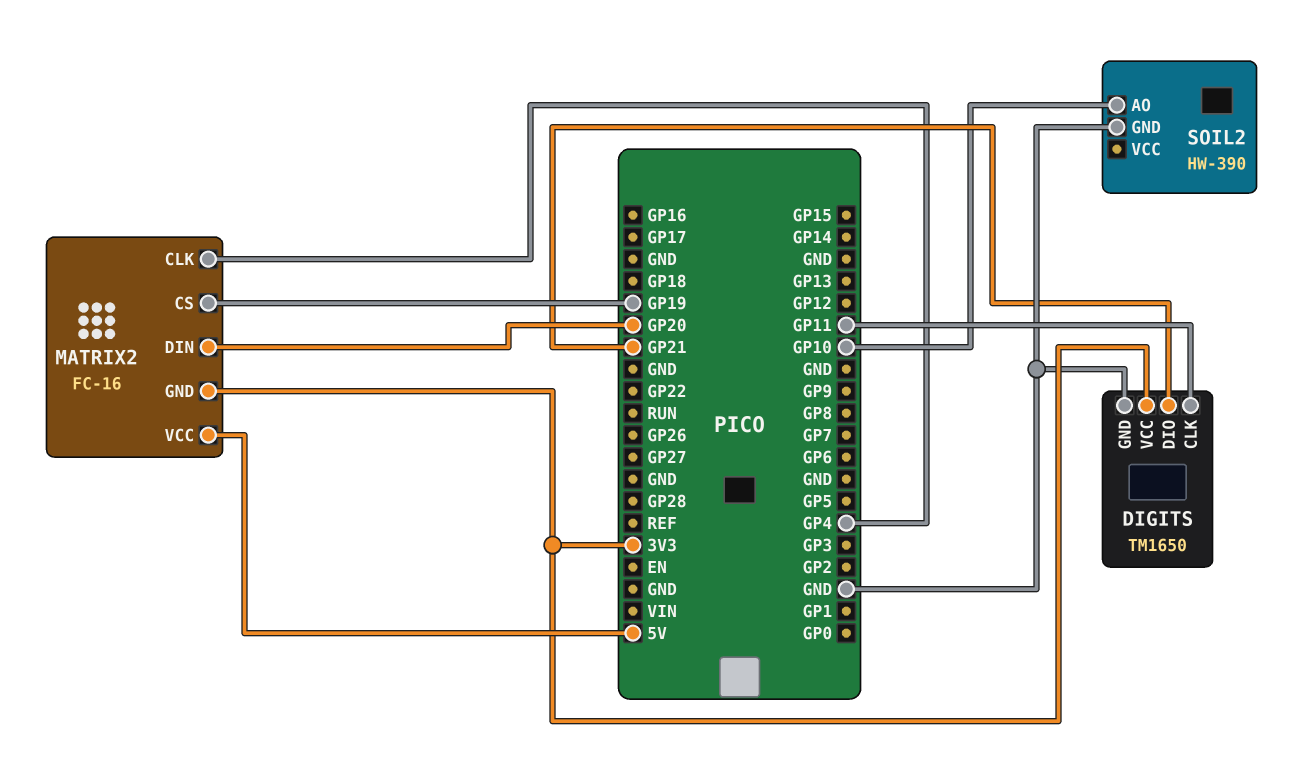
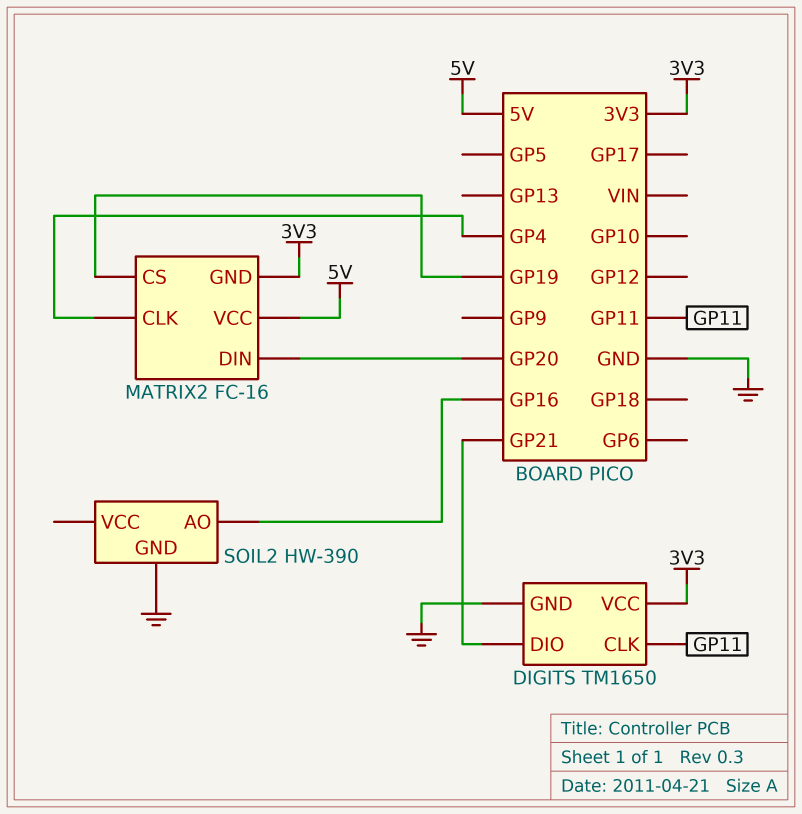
SOIL2 pin AO: GP10 -> GP16

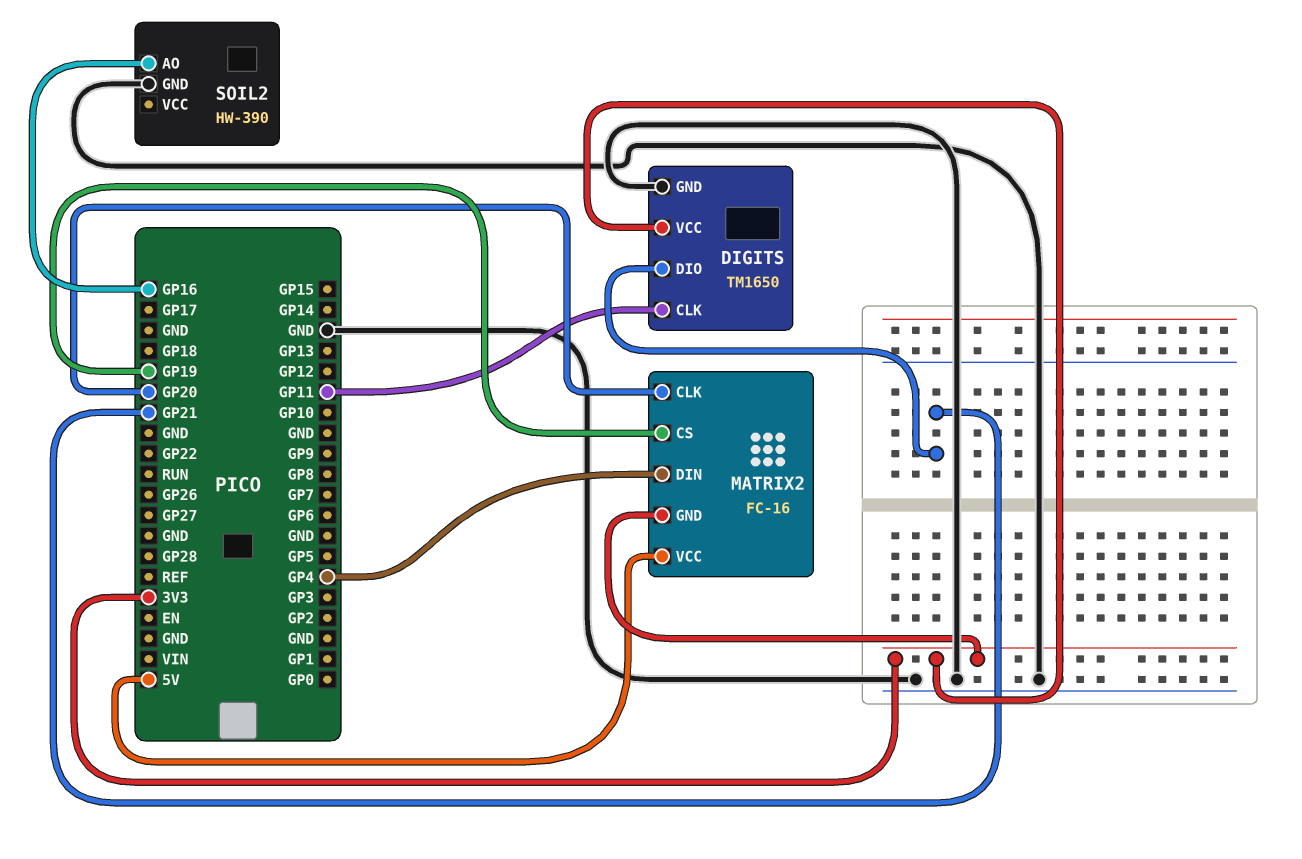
MATRIX2 pin CLK: GP4 -> GP20
MATRIX2 pin DIN: GP20 -> GP4

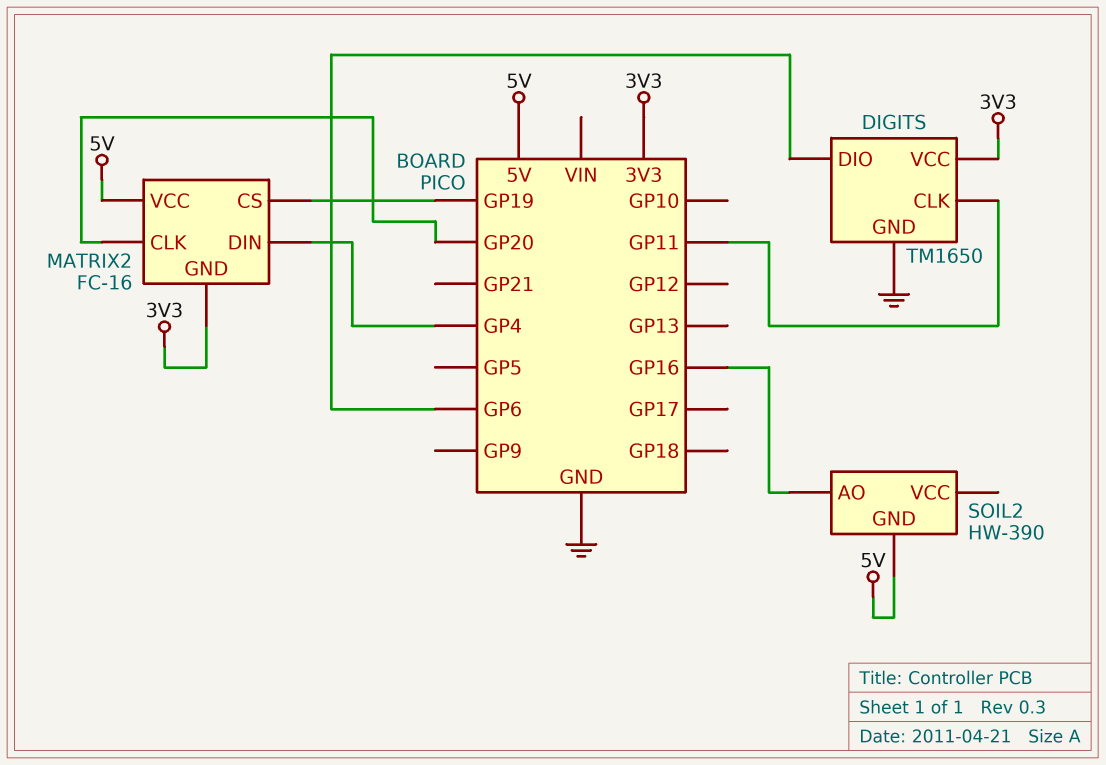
DIGITS pin DIO: GP21 -> GP6
SOIL2 pin GND: GND -> 5V

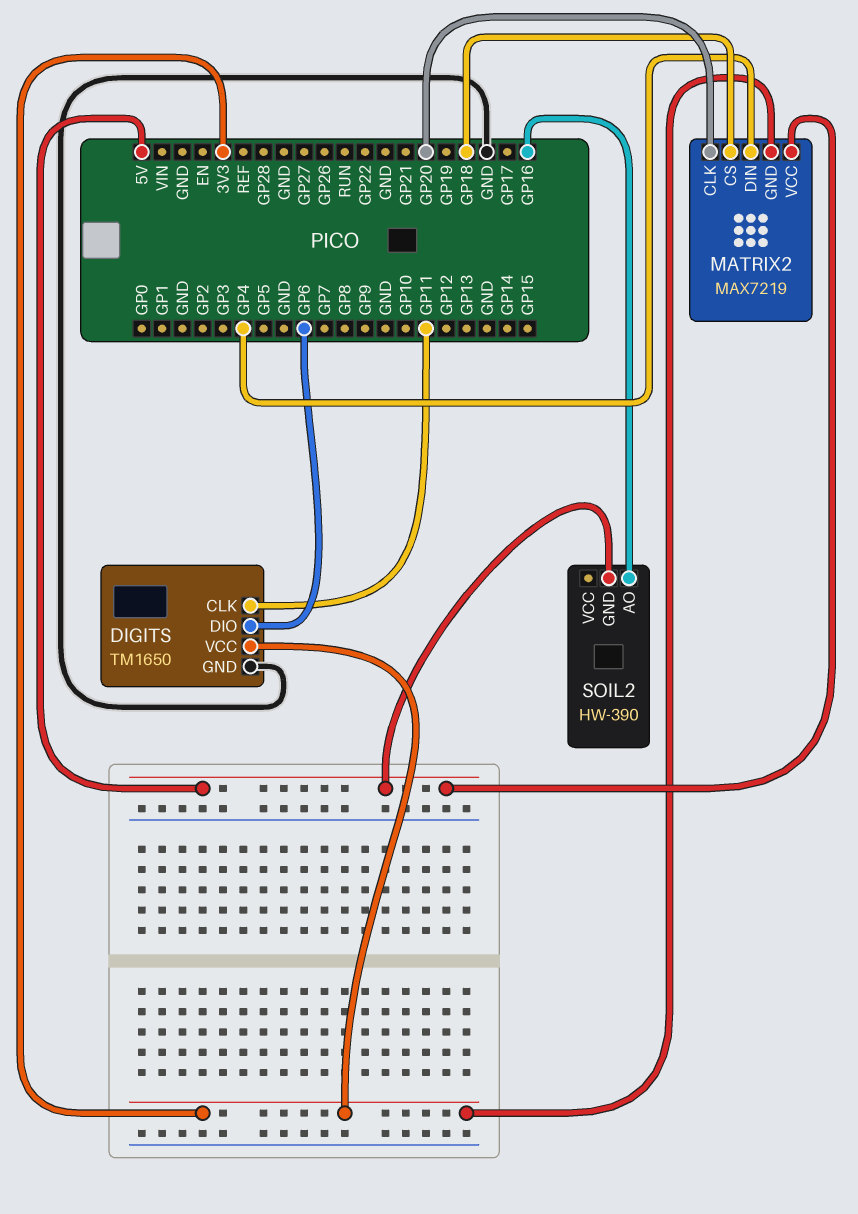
MATRIX2: FC-16 -> MAX7219
MATRIX2 pin CS: GP19 -> GP18

